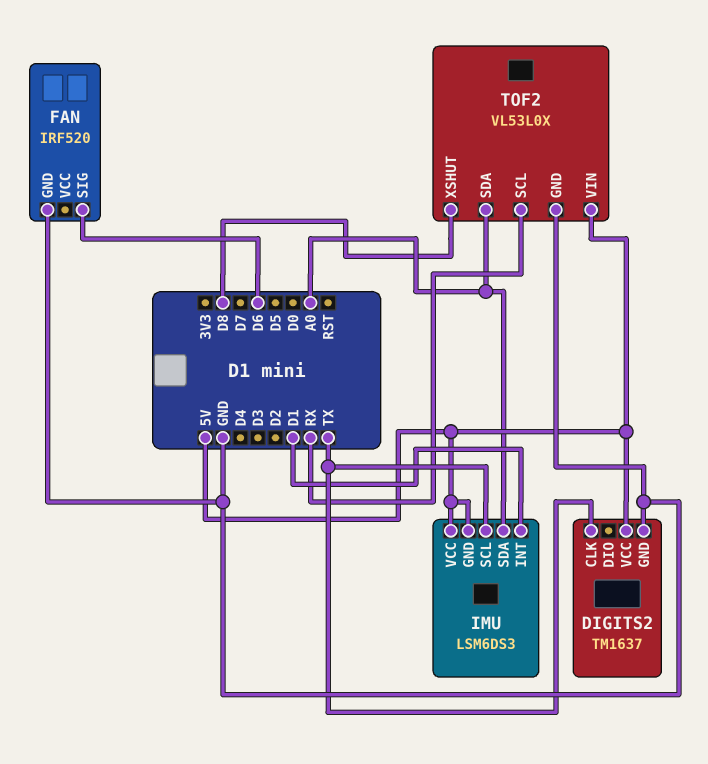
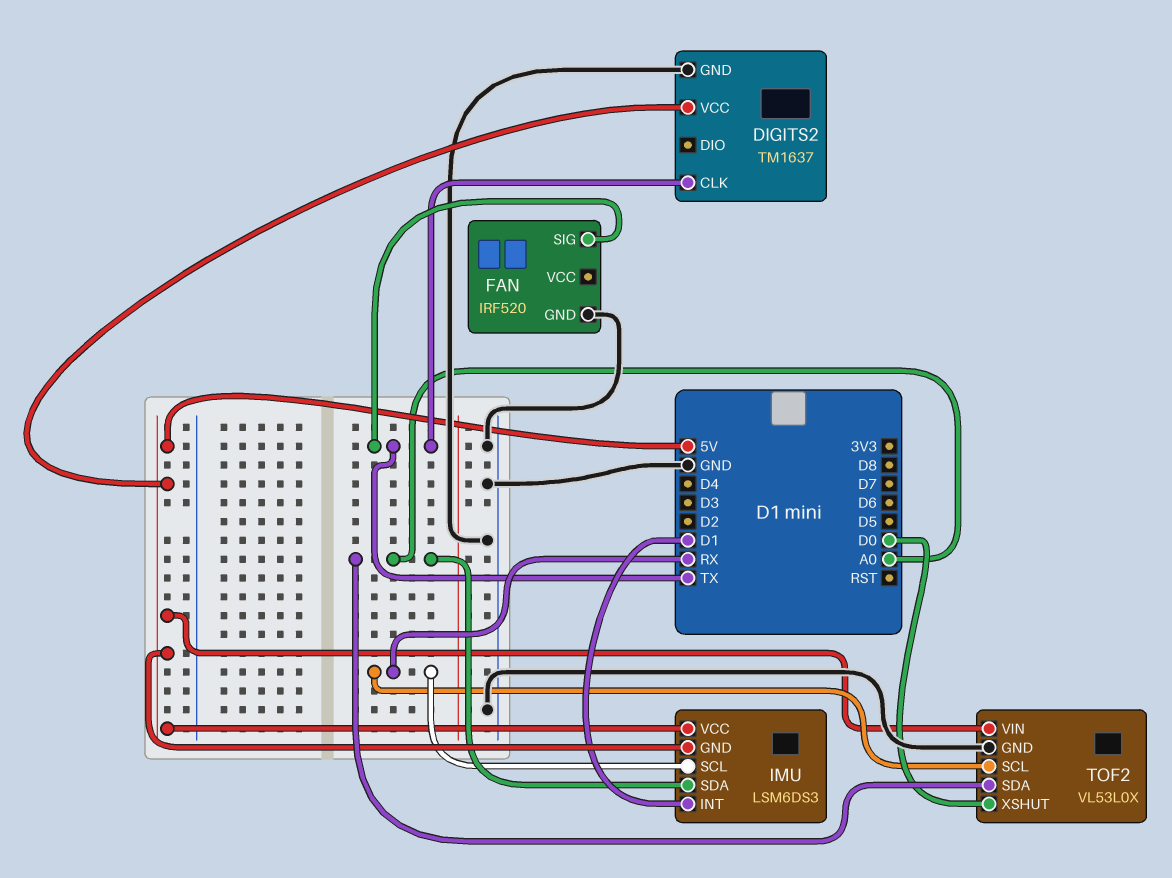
FAN pin SIG: D6 -> TX
IMU pin SCL: TX -> RX
TOF2 pin XSHUT: D8 -> D0

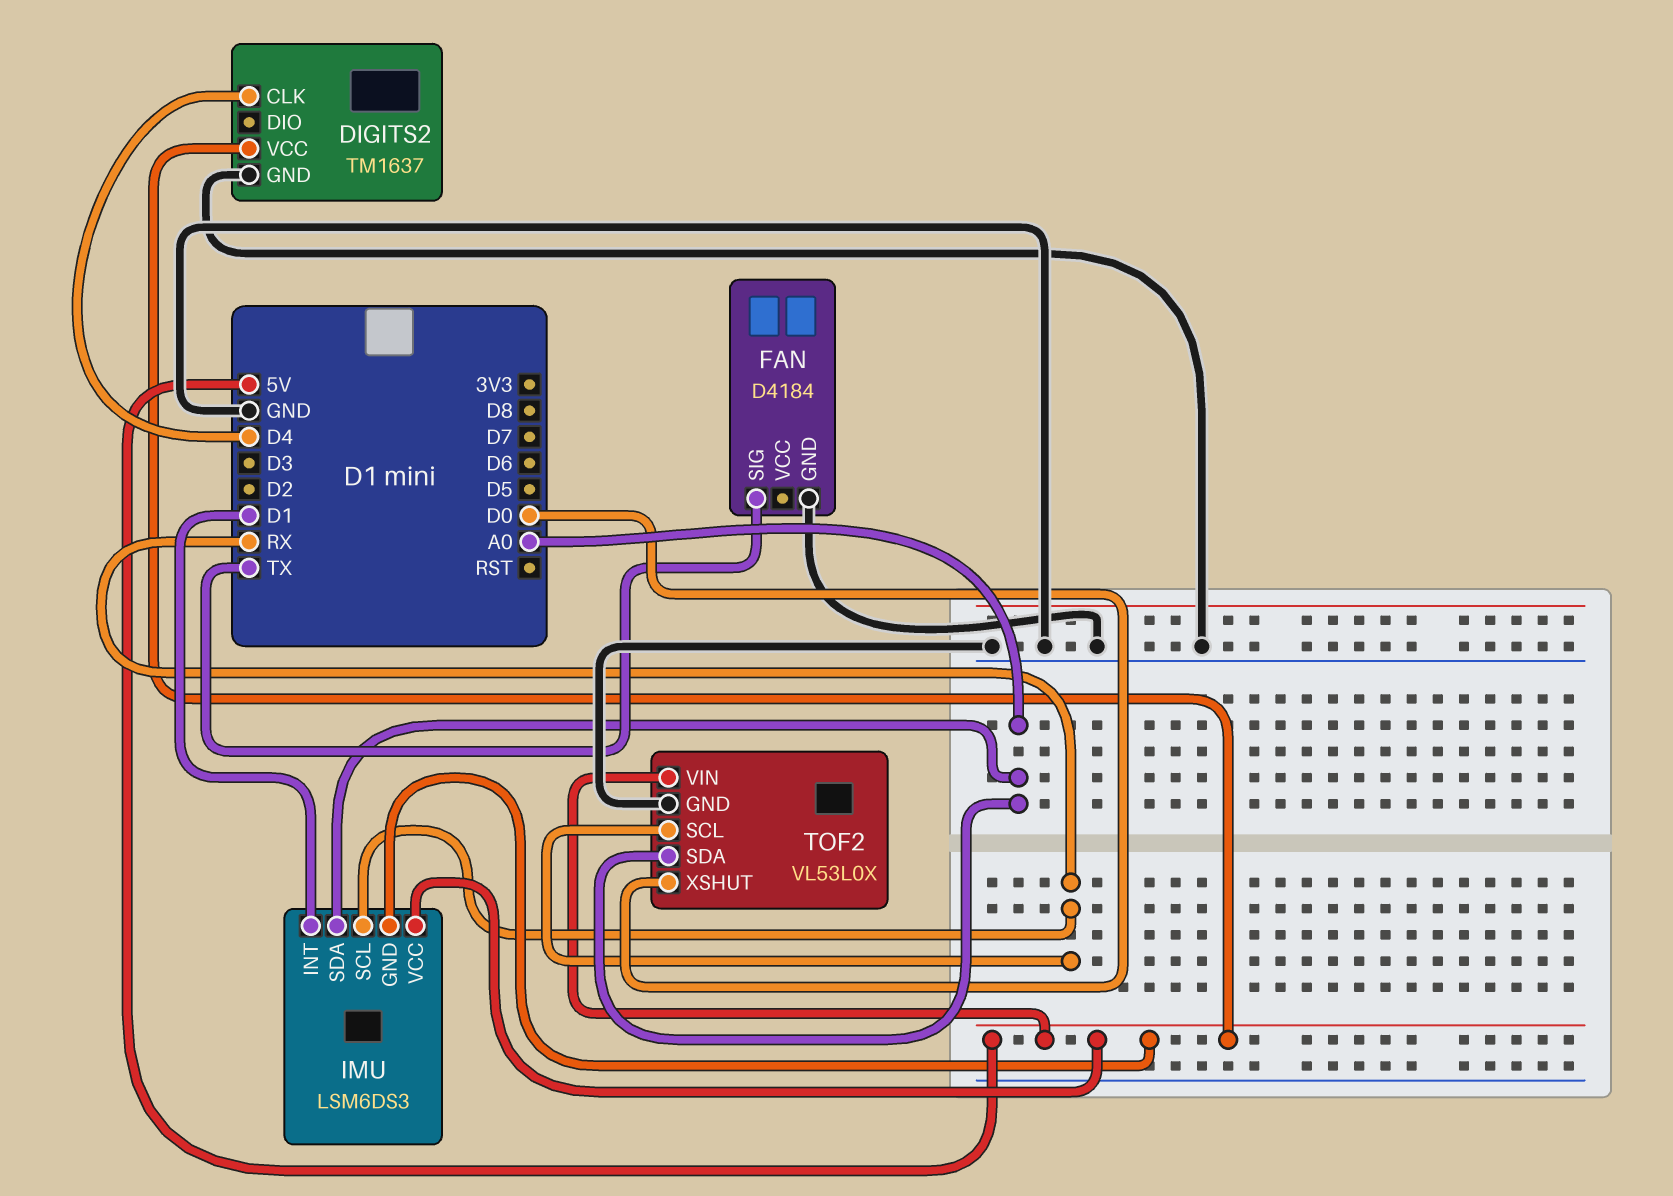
DIGITS2 pin CLK: TX -> D4
FAN: IRF520 -> D4184

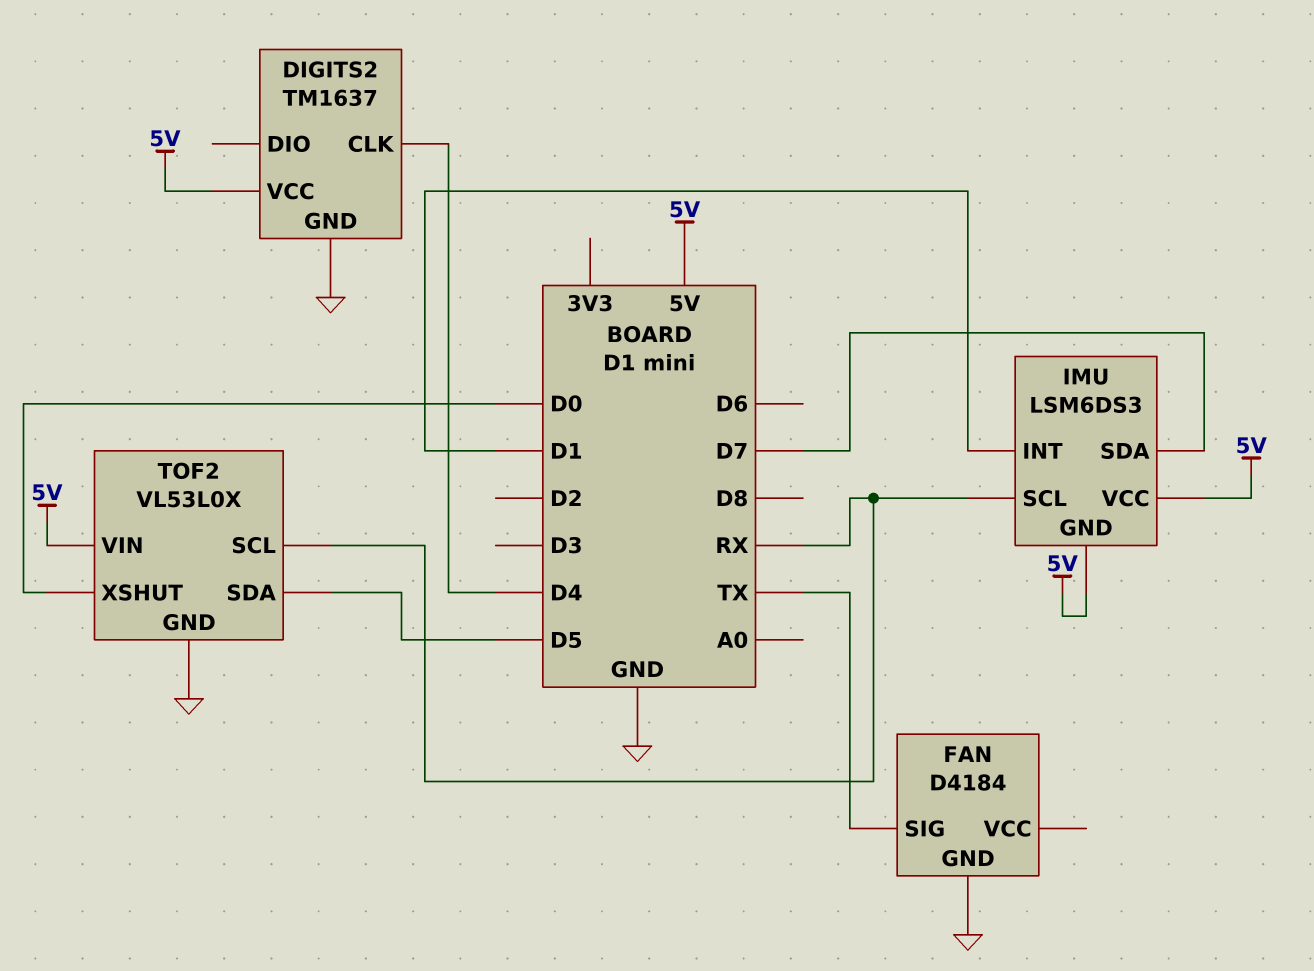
IMU pin SDA: A0 -> D7
TOF2 pin SDA: A0 -> D5

